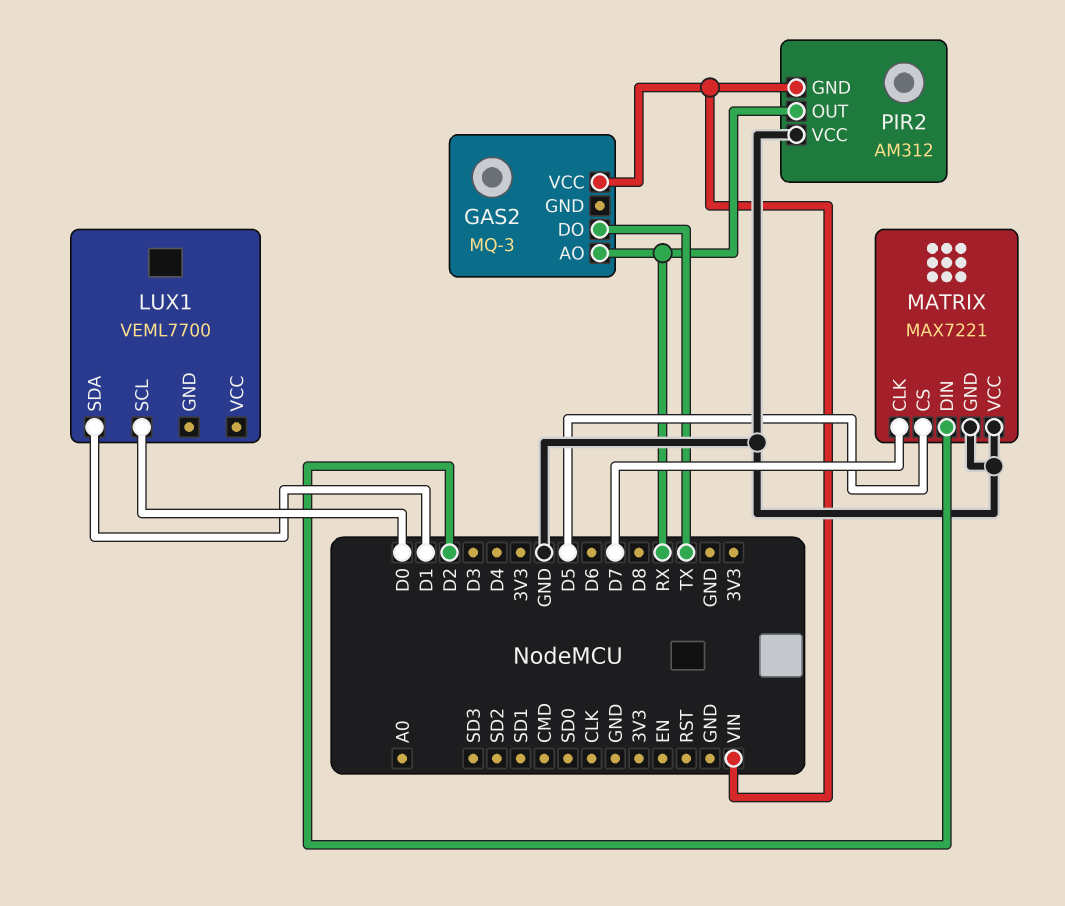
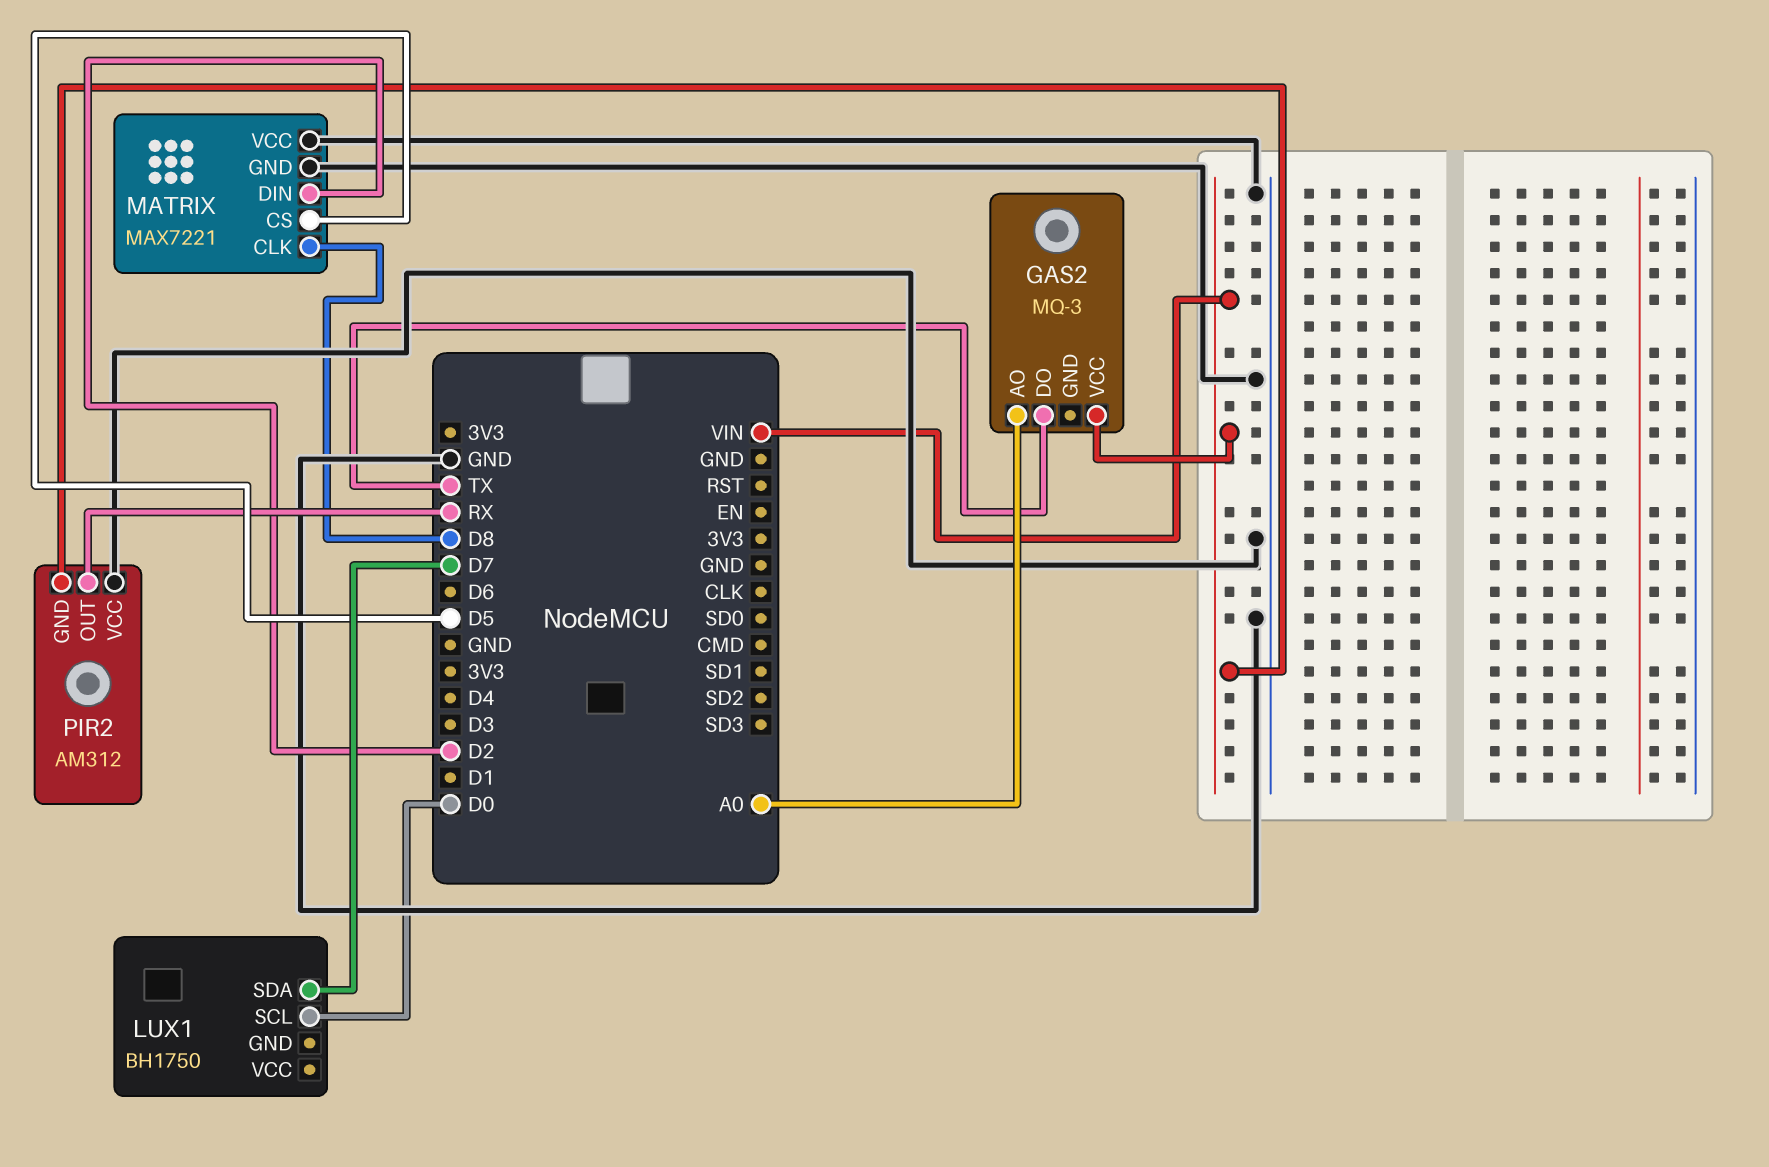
GAS2 pin AO: RX -> A0
LUX1: VEML7700 -> BH1750
LUX1 pin SDA: D1 -> D7
MATRIX pin CLK: D7 -> D8

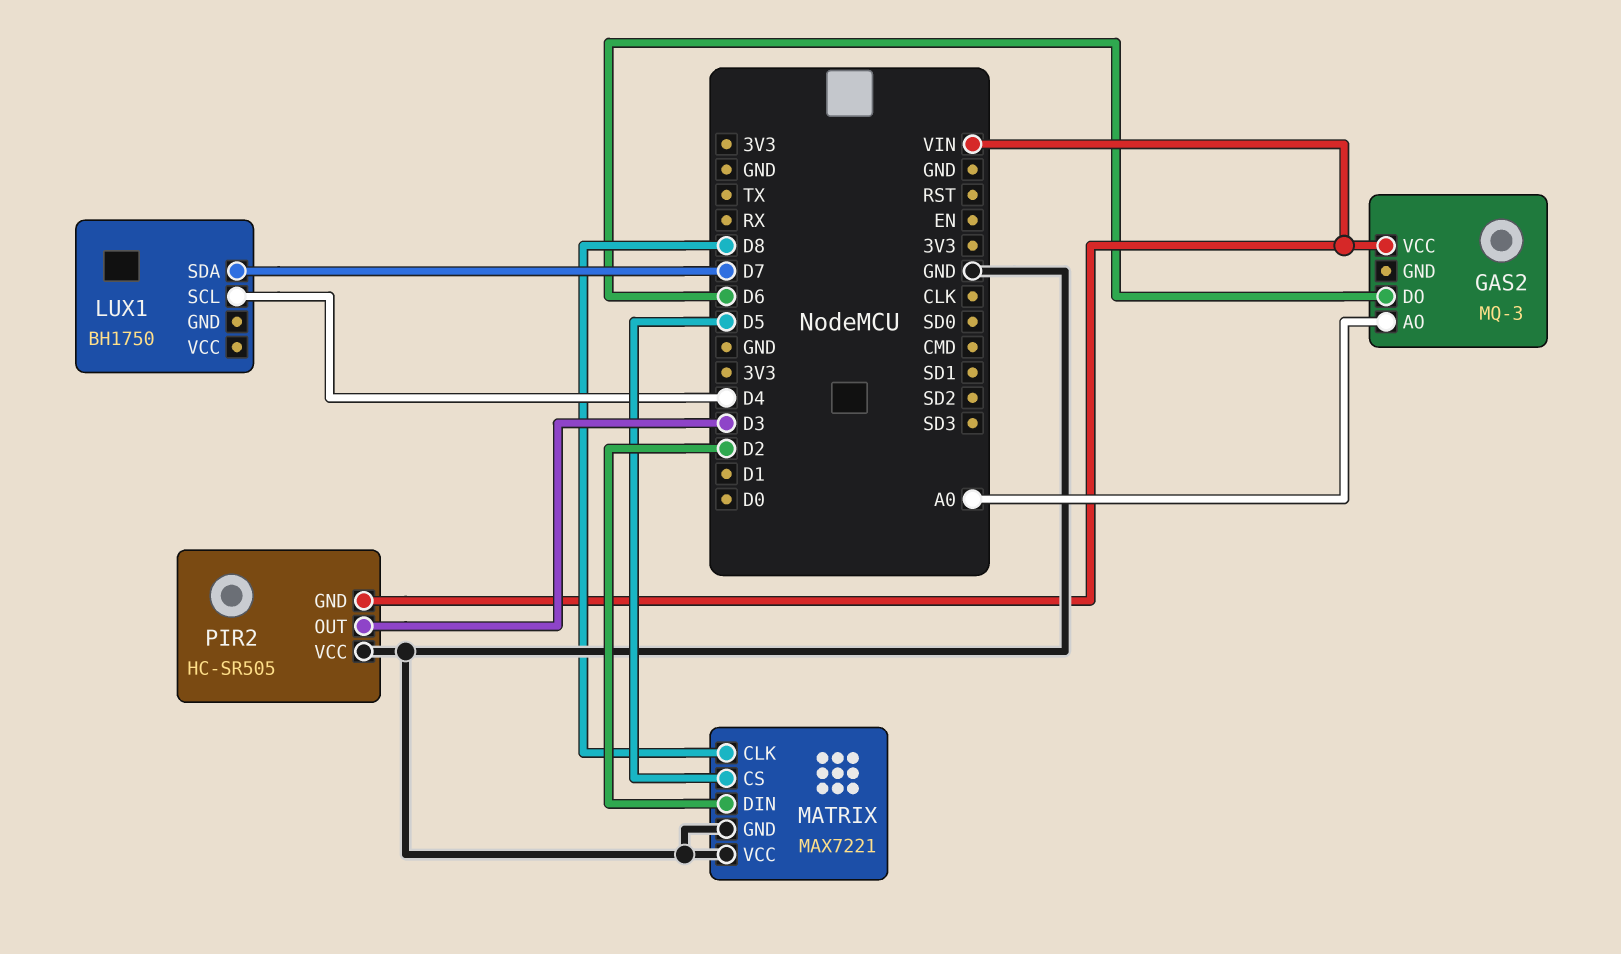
GAS2 pin DO: TX -> D6
LUX1 pin SCL: D0 -> D4
PIR2: AM312 -> HC-SR505
PIR2 pin OUT: RX -> D3

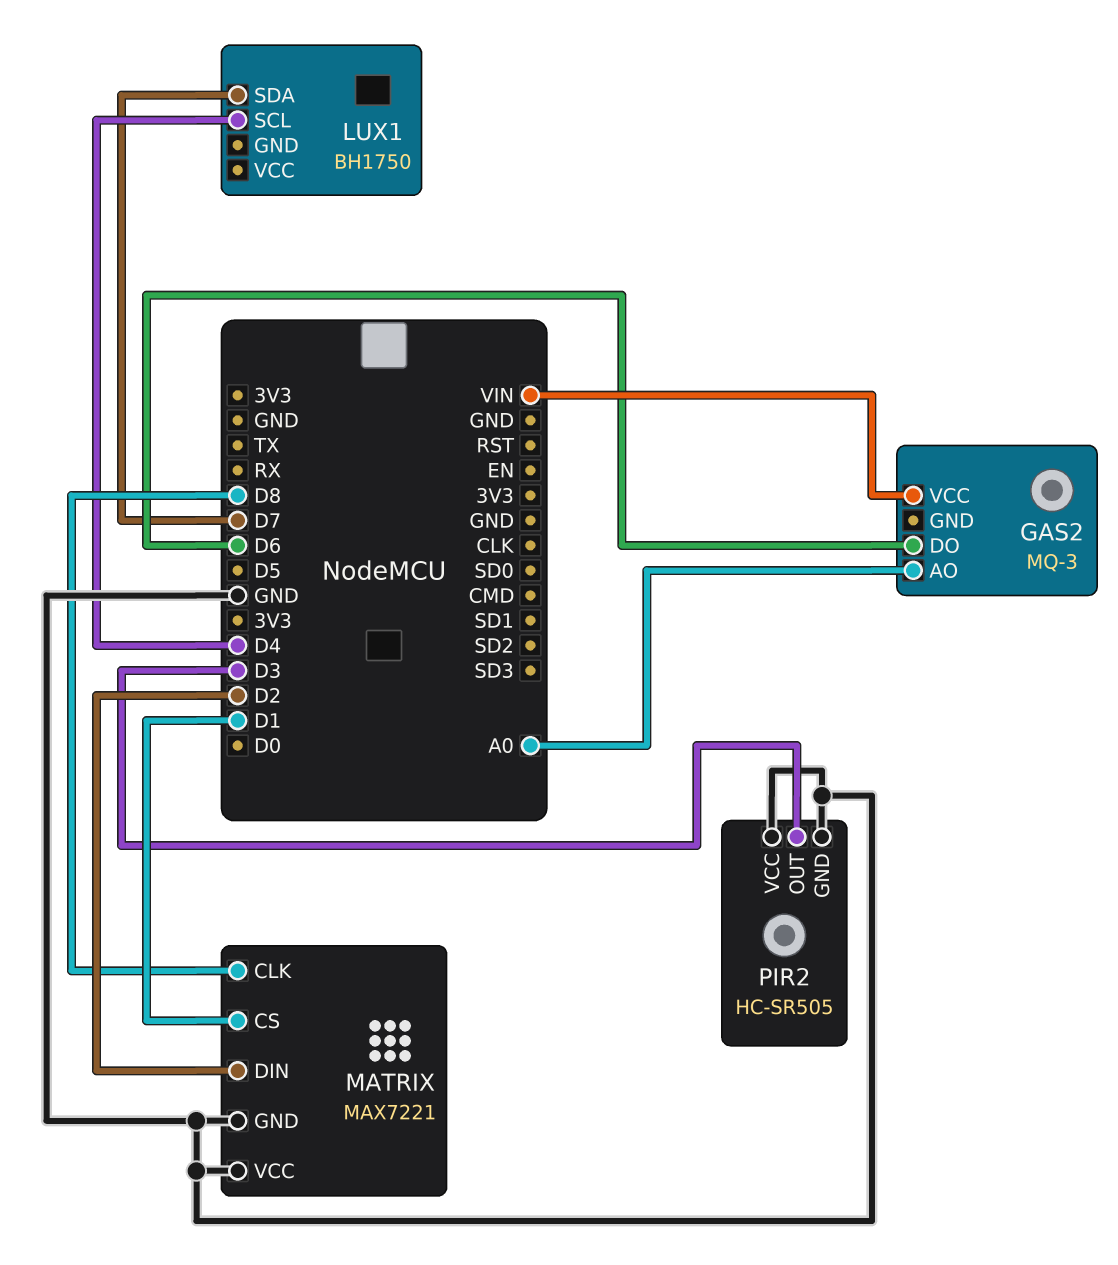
MATRIX pin CS: D5 -> D1
PIR2 pin GND: VIN -> GND

